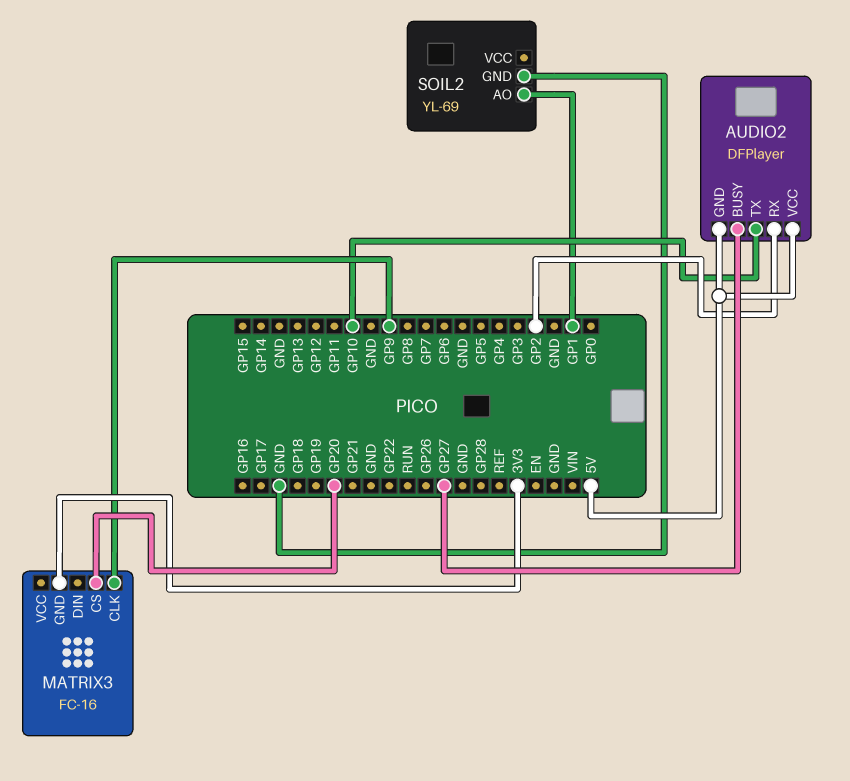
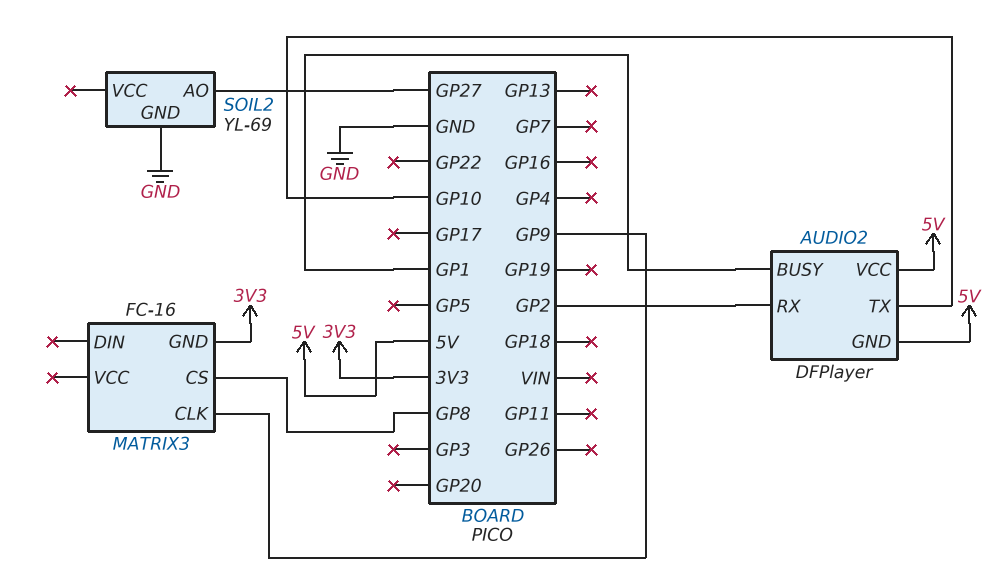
AUDIO2 pin BUSY: GP27 -> GP1
MATRIX3 pin CS: GP20 -> GP8
SOIL2 pin AO: GP1 -> GP27

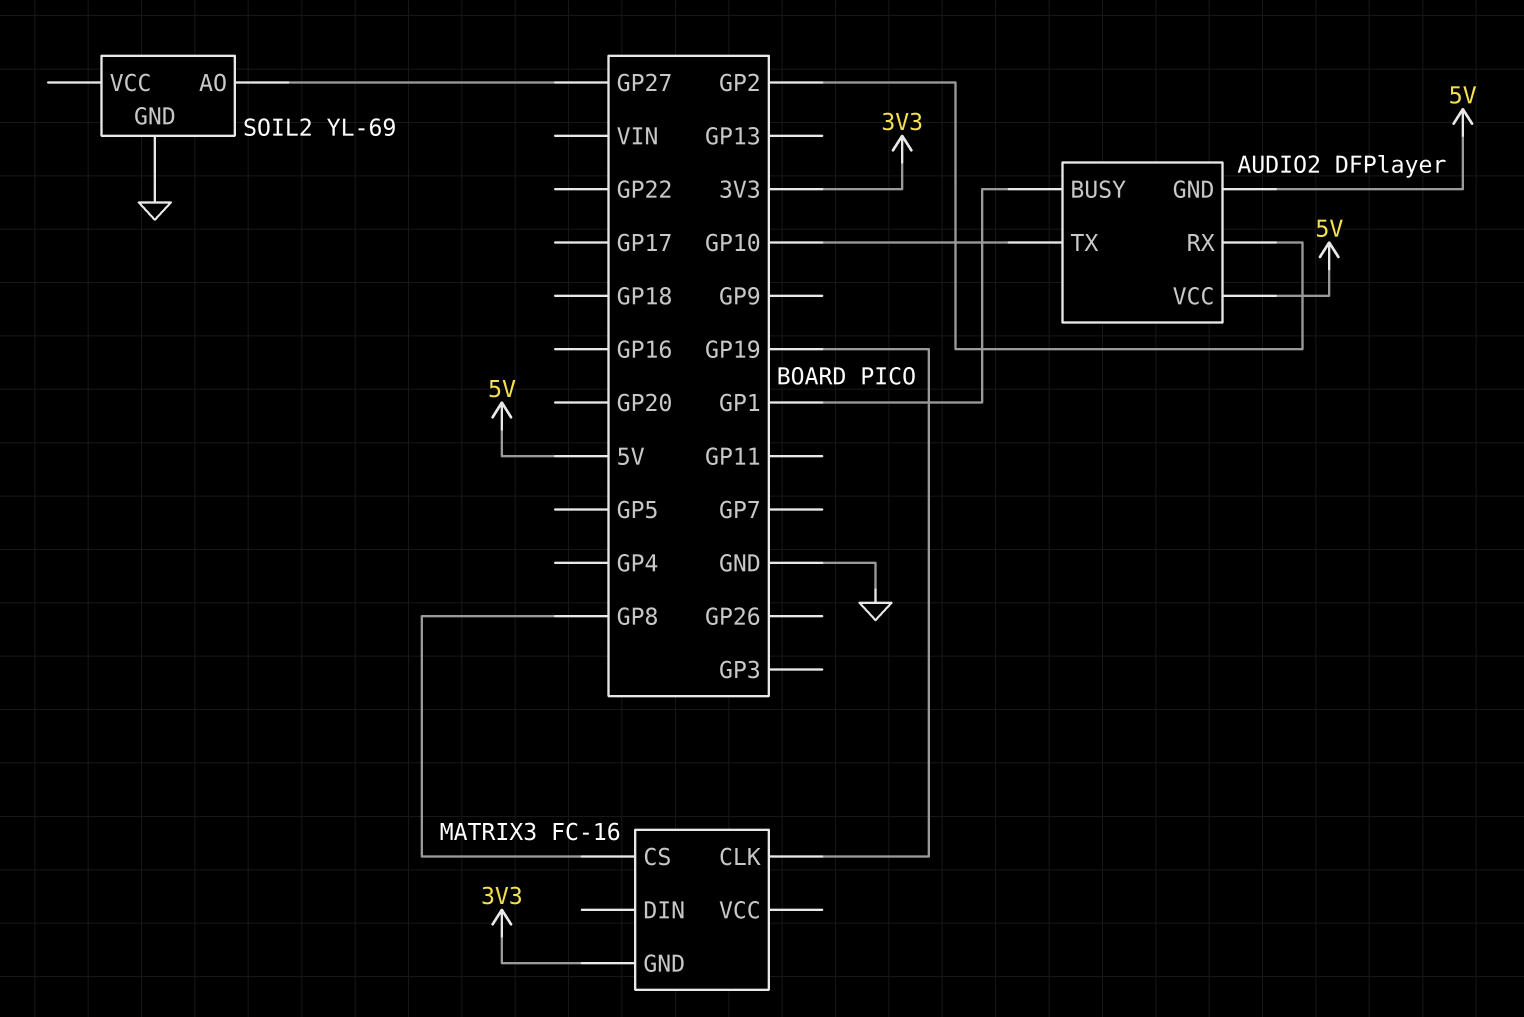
MATRIX3 pin CLK: GP9 -> GP19

